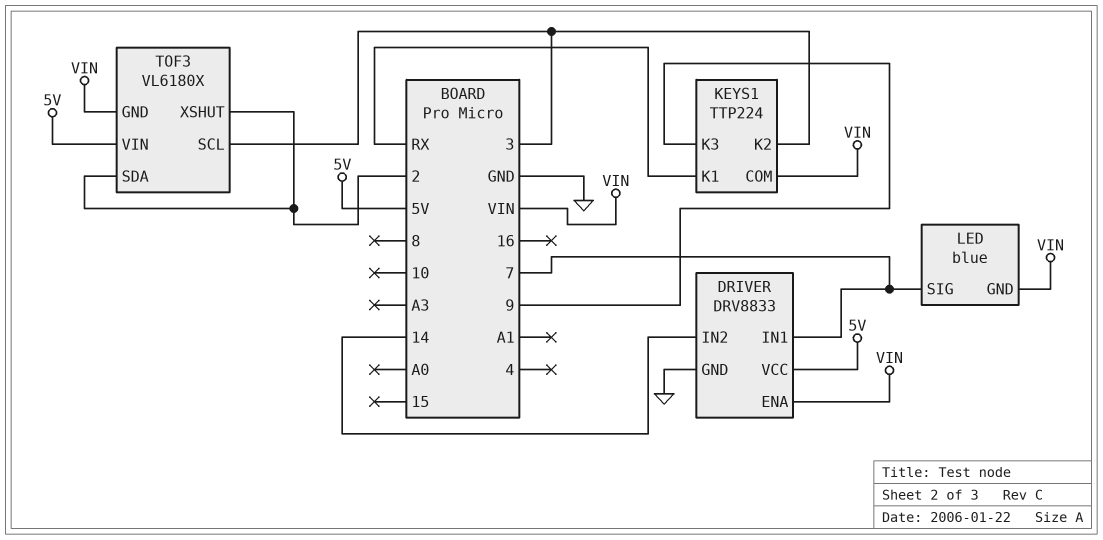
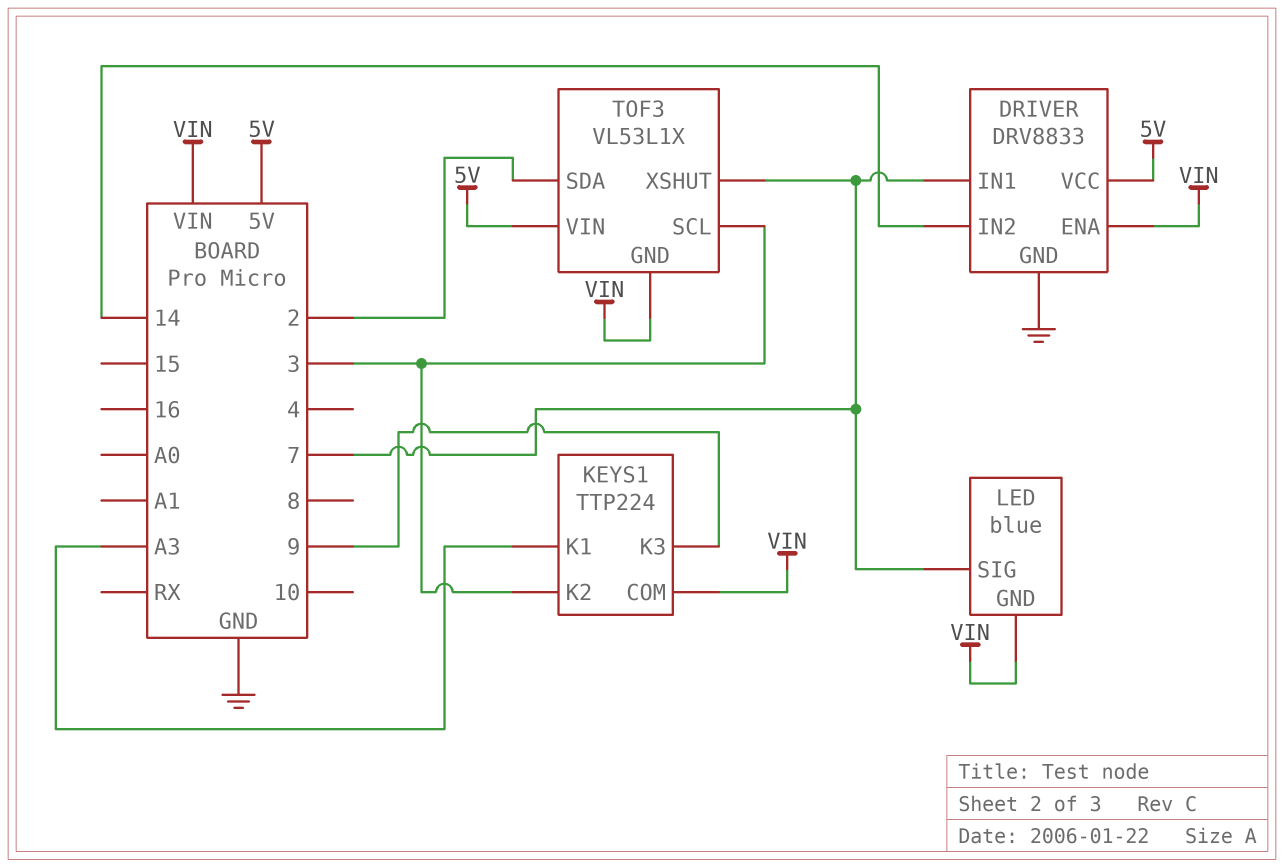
KEYS1 pin K1: RX -> A3
TOF3: VL6180X -> VL53L1X
TOF3 pin XSHUT: 2 -> 7

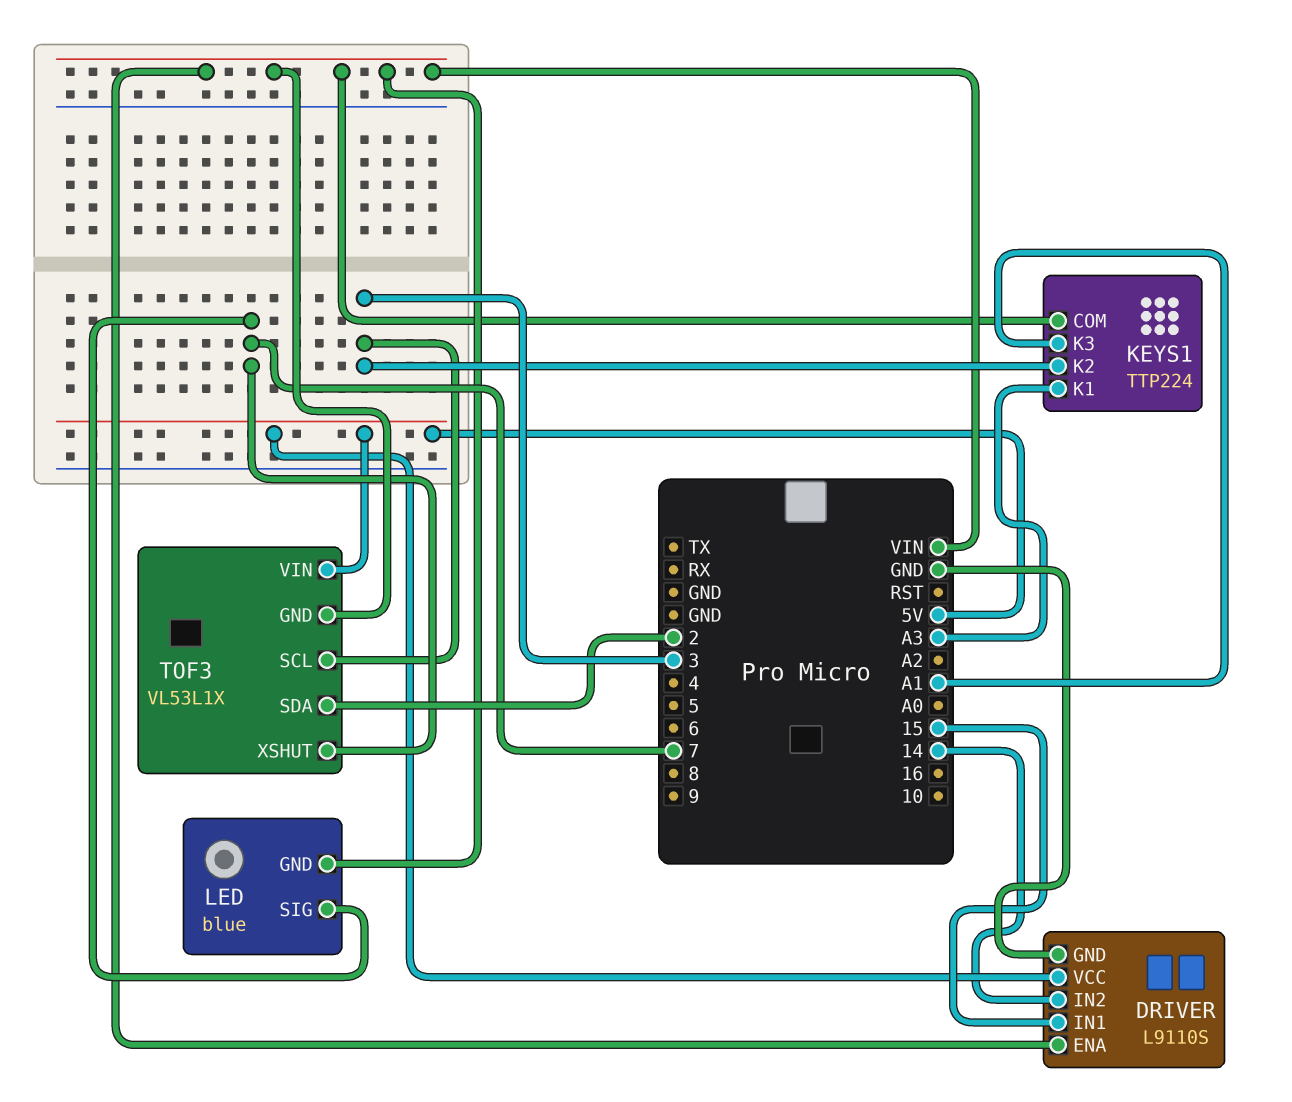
DRIVER: DRV8833 -> L9110S
DRIVER pin IN1: 7 -> 15
KEYS1 pin K3: 9 -> A1

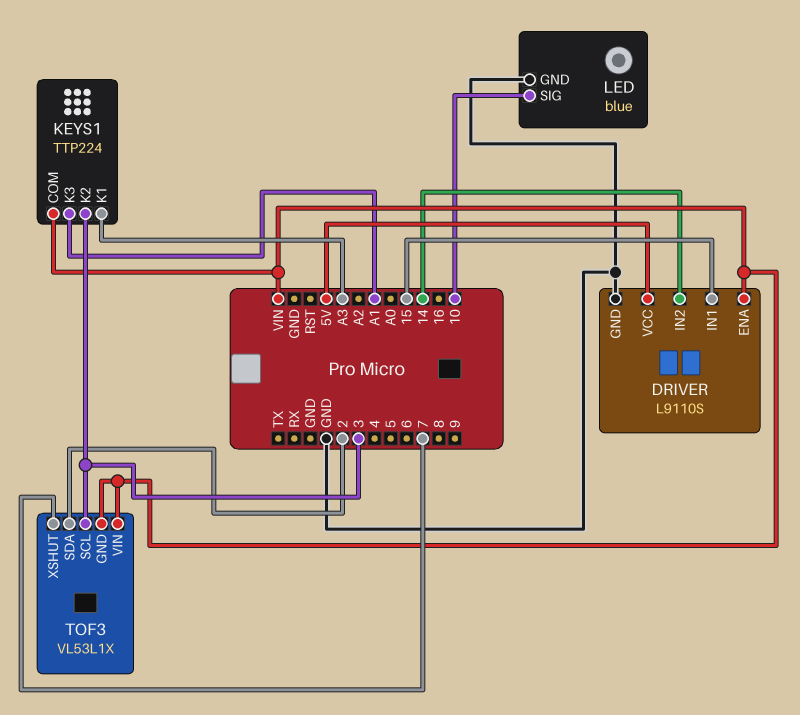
LED pin GND: VIN -> GND
LED pin SIG: 7 -> 10
TOF3 pin VIN: 5V -> VIN

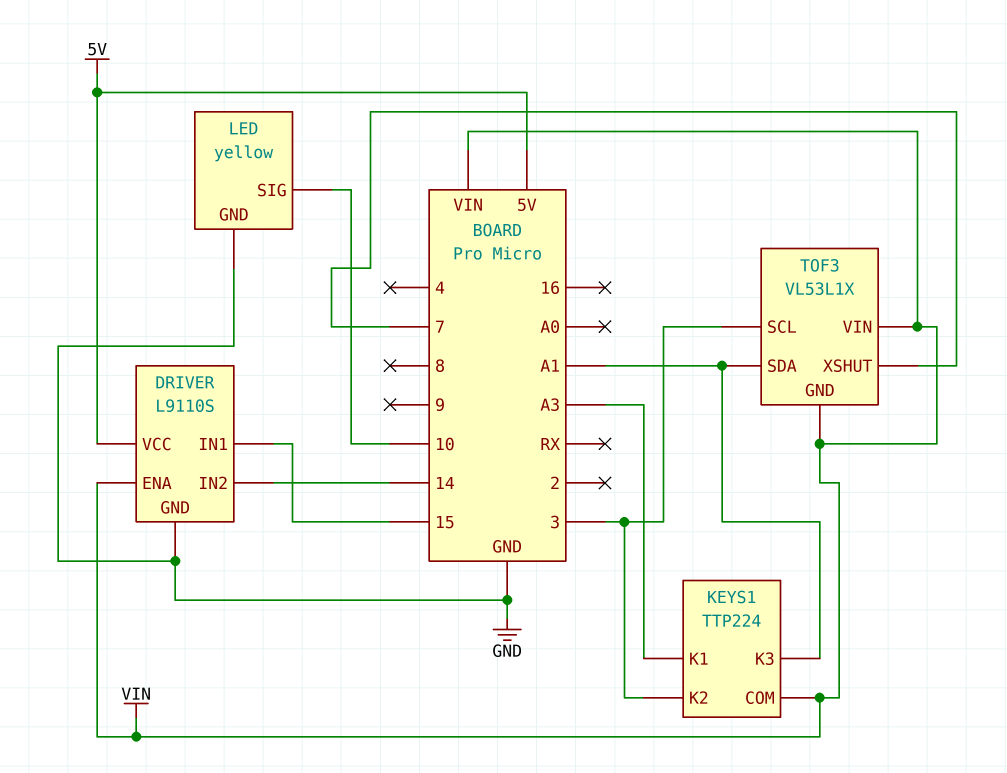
LED: blue -> yellow
TOF3 pin SDA: 2 -> A1

